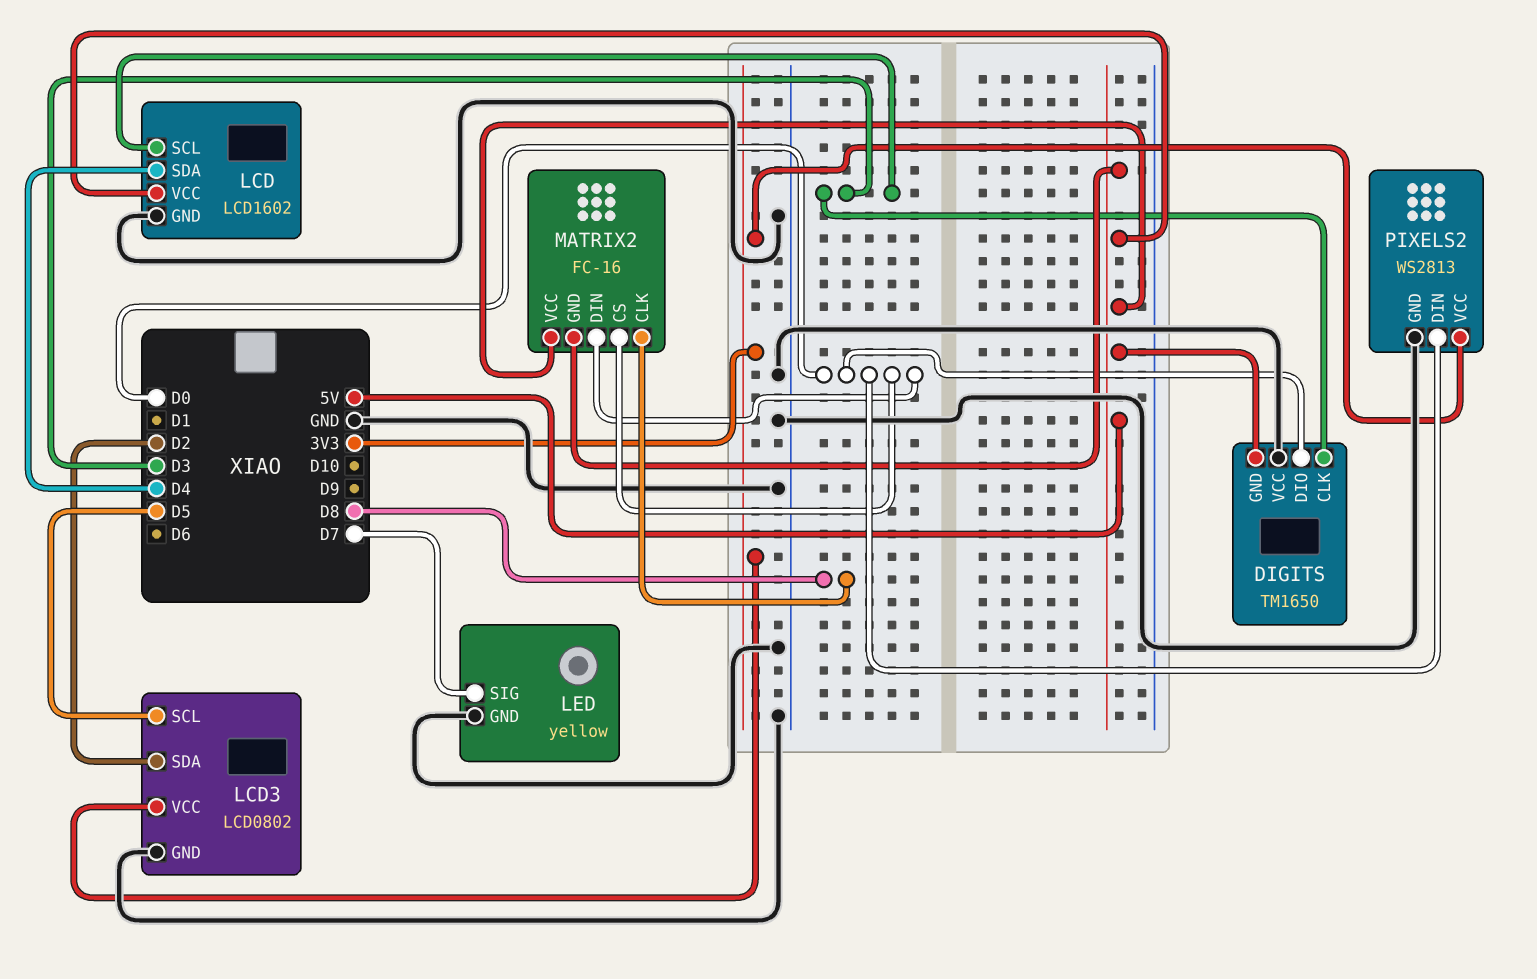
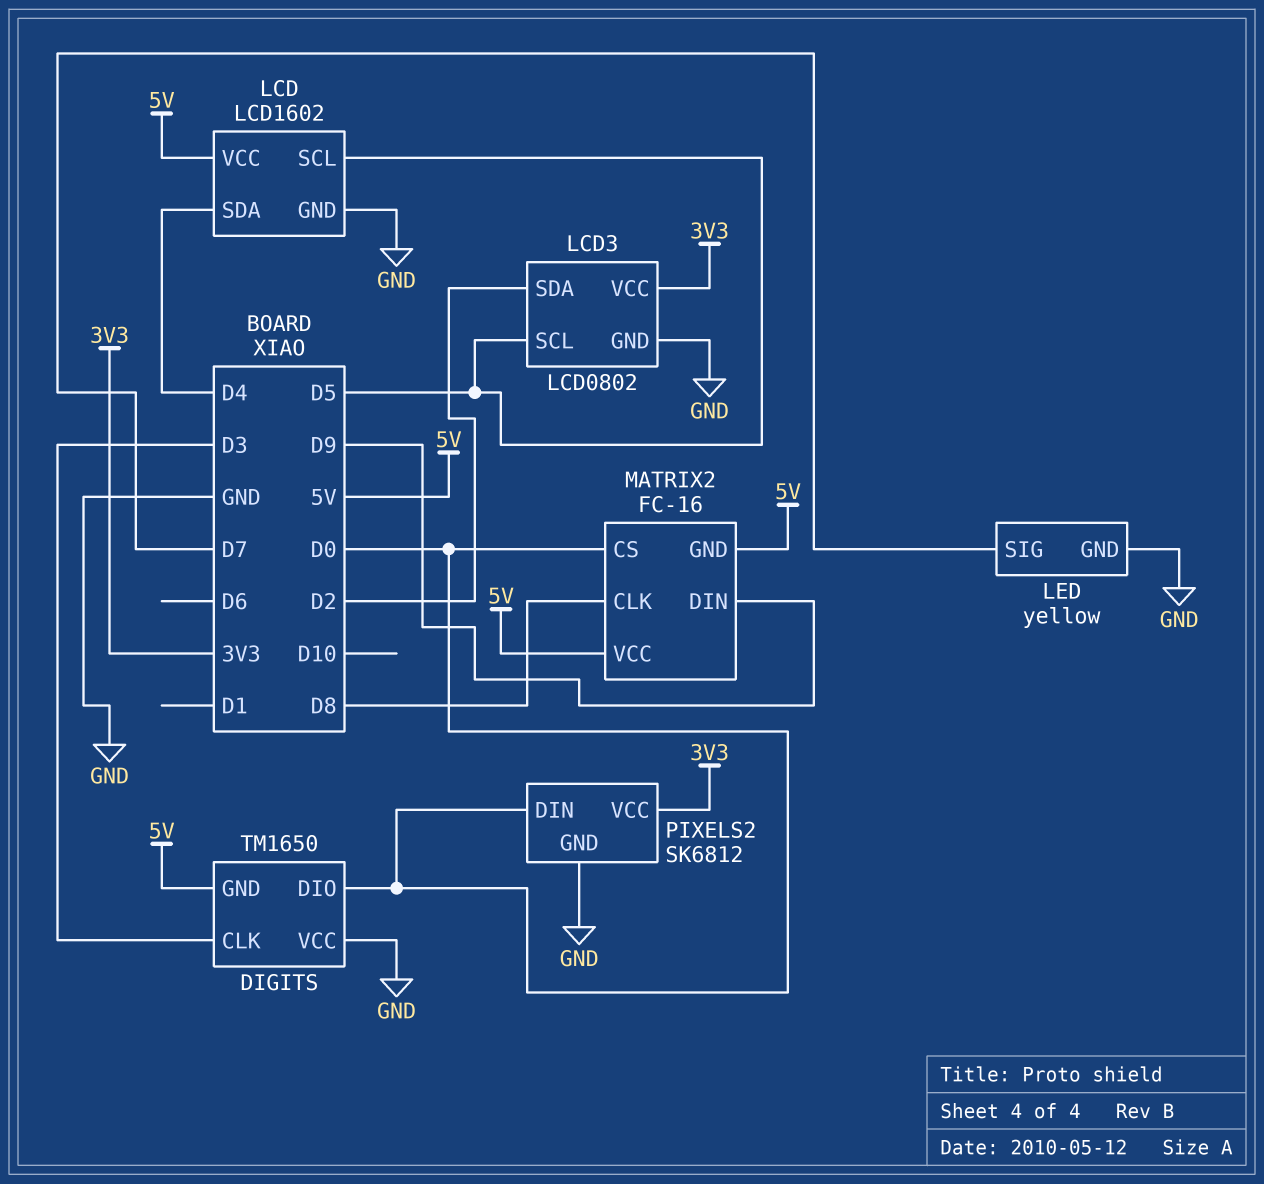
LCD pin SCL: D3 -> D5
MATRIX2 pin DIN: D0 -> D9
PIXELS2: WS2813 -> SK6812

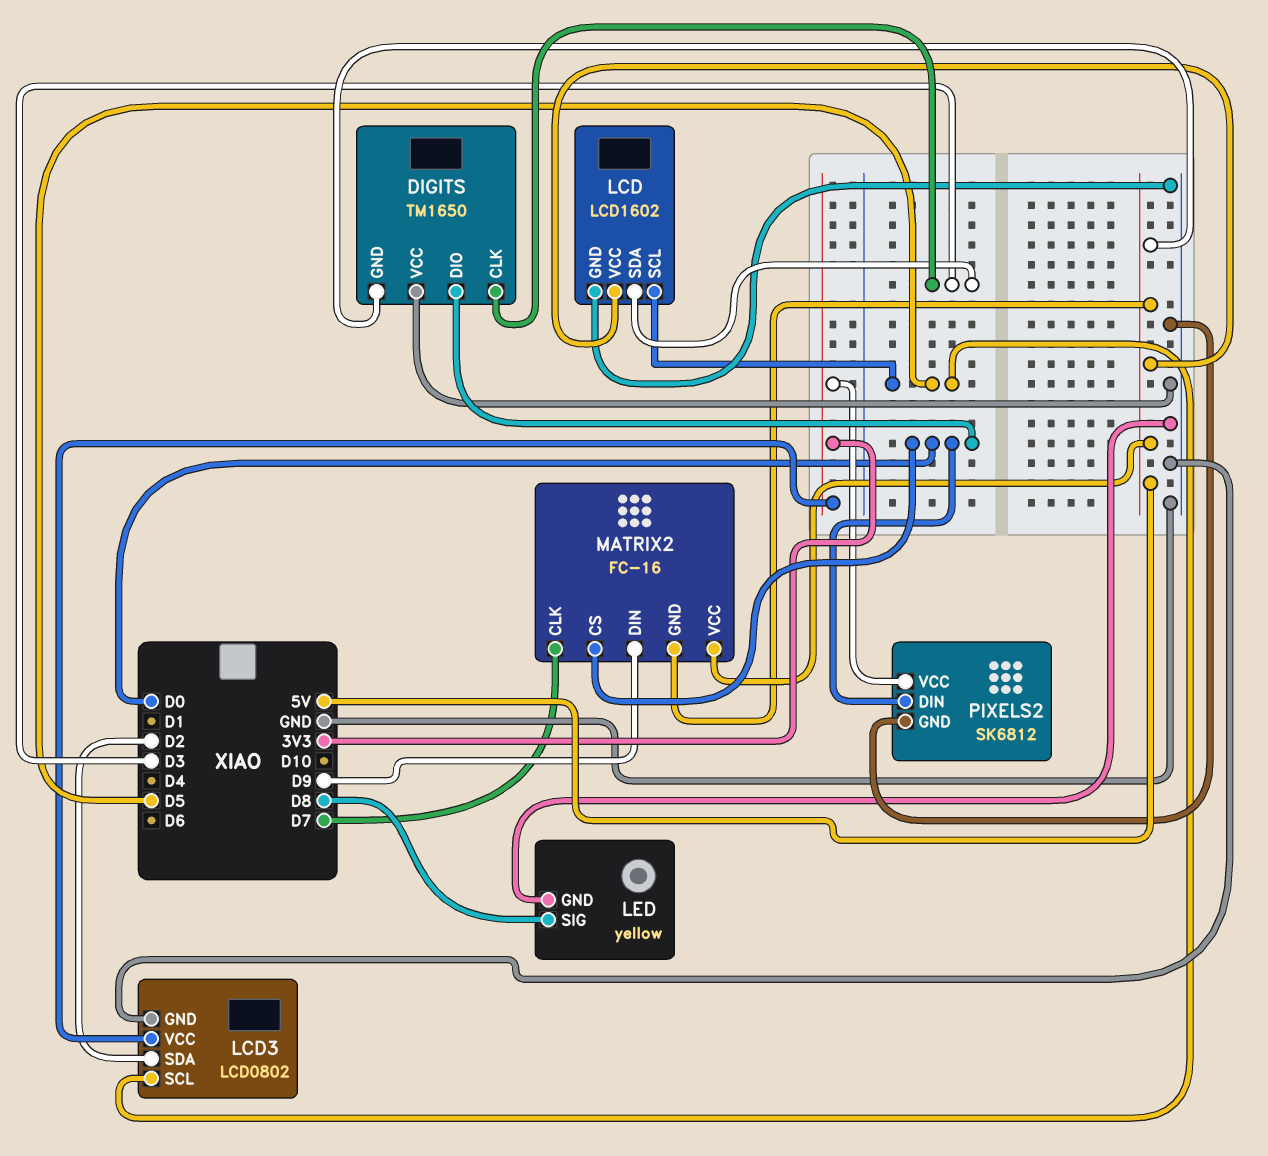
LCD pin SDA: D4 -> D3
LED pin SIG: D7 -> D8
MATRIX2 pin CLK: D8 -> D7

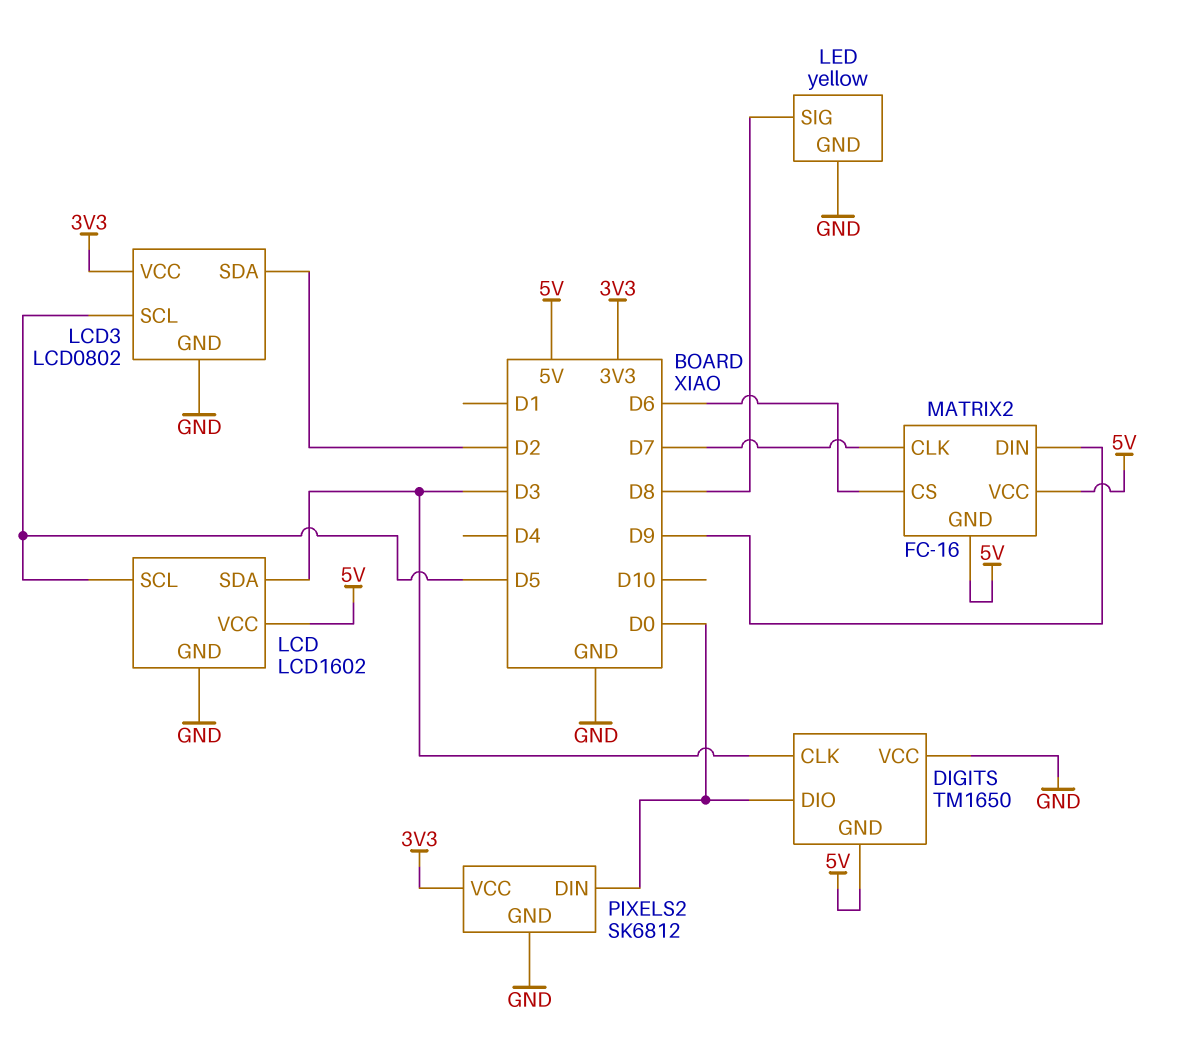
MATRIX2 pin CS: D0 -> D6

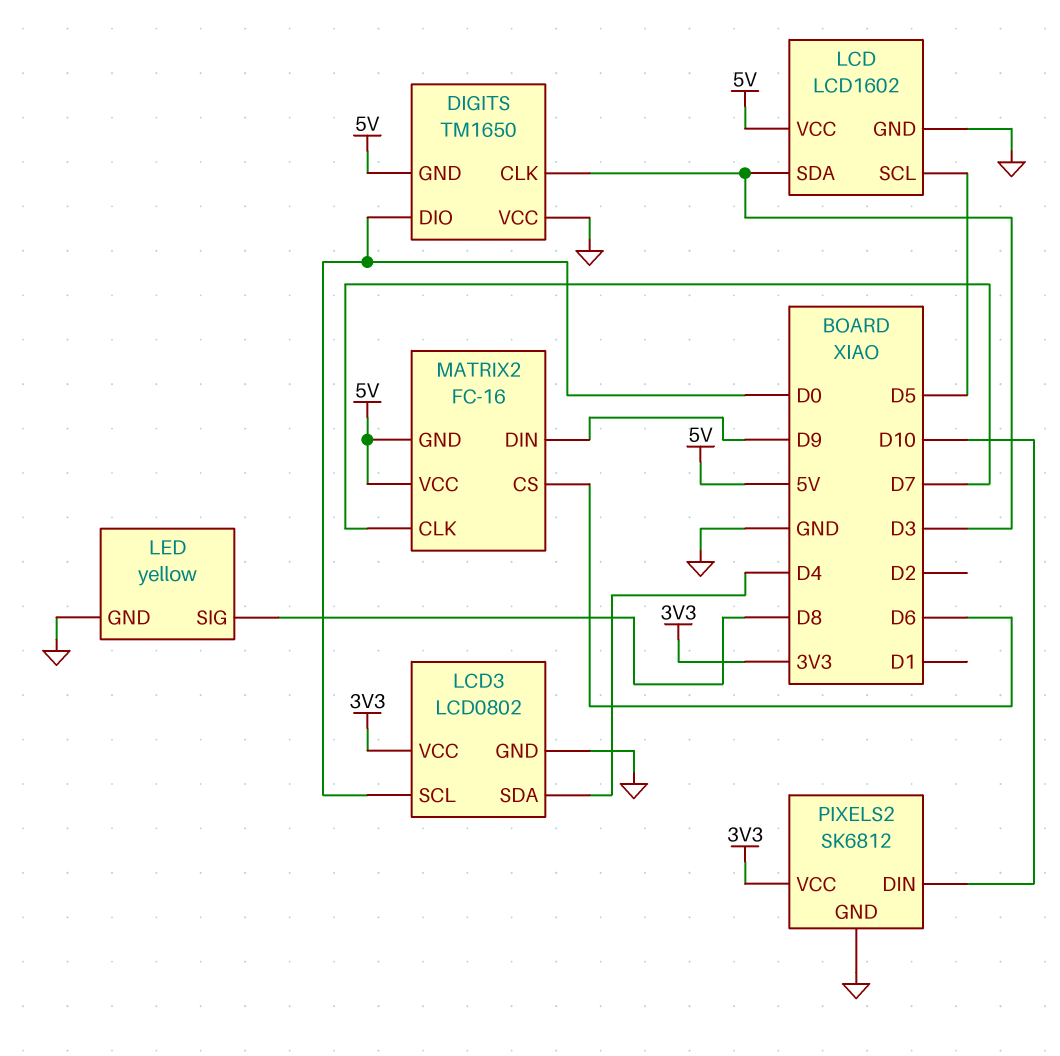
LCD3 pin SCL: D5 -> D0
LCD3 pin SDA: D2 -> D4
PIXELS2 pin DIN: D0 -> D10

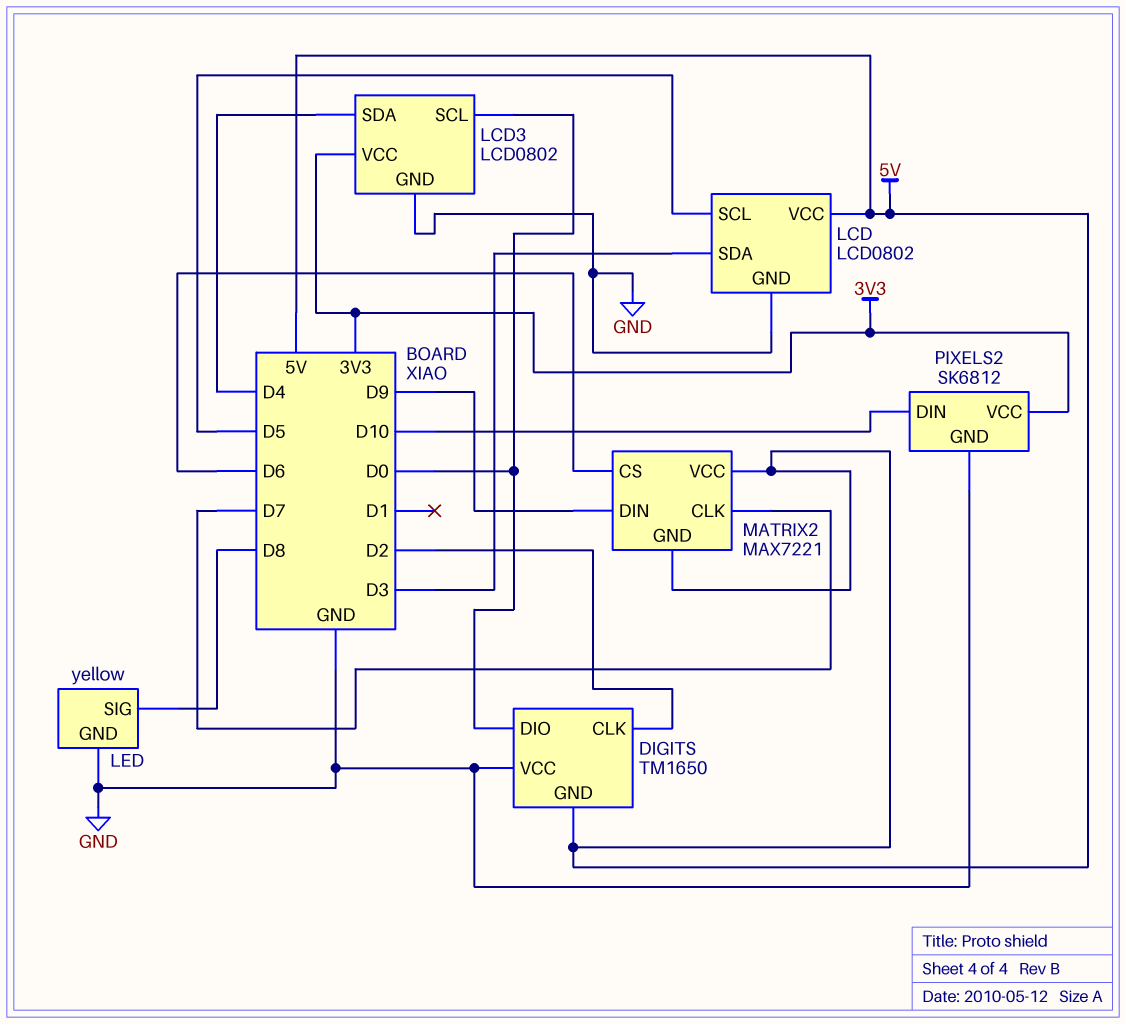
DIGITS pin CLK: D3 -> D2
LCD: LCD1602 -> LCD0802
MATRIX2: FC-16 -> MAX7221

